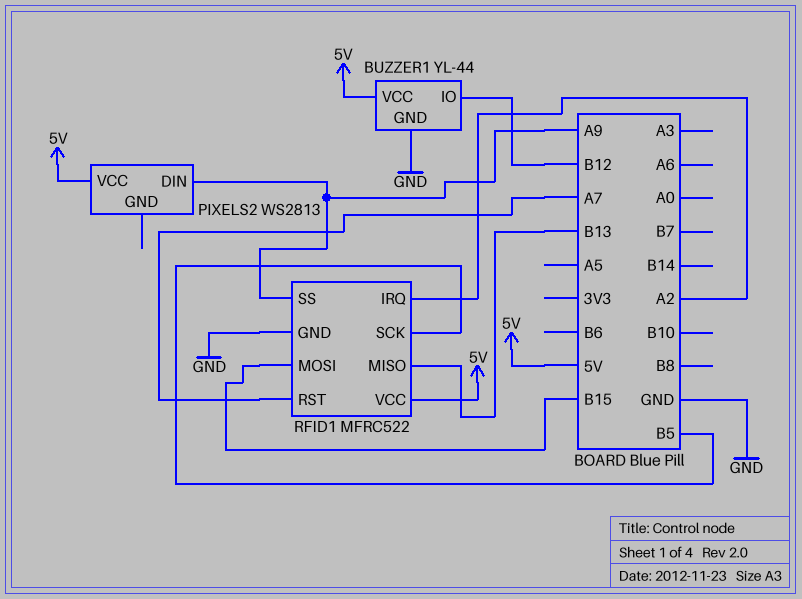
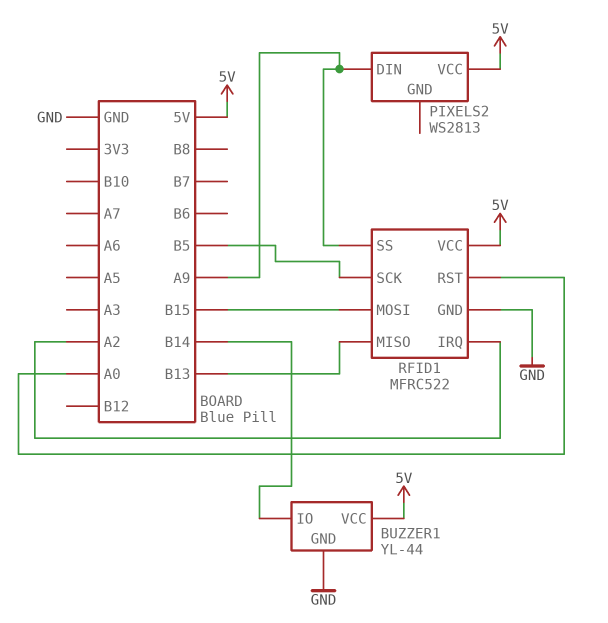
BUZZER1 pin IO: B12 -> B14
RFID1 pin RST: A7 -> A0

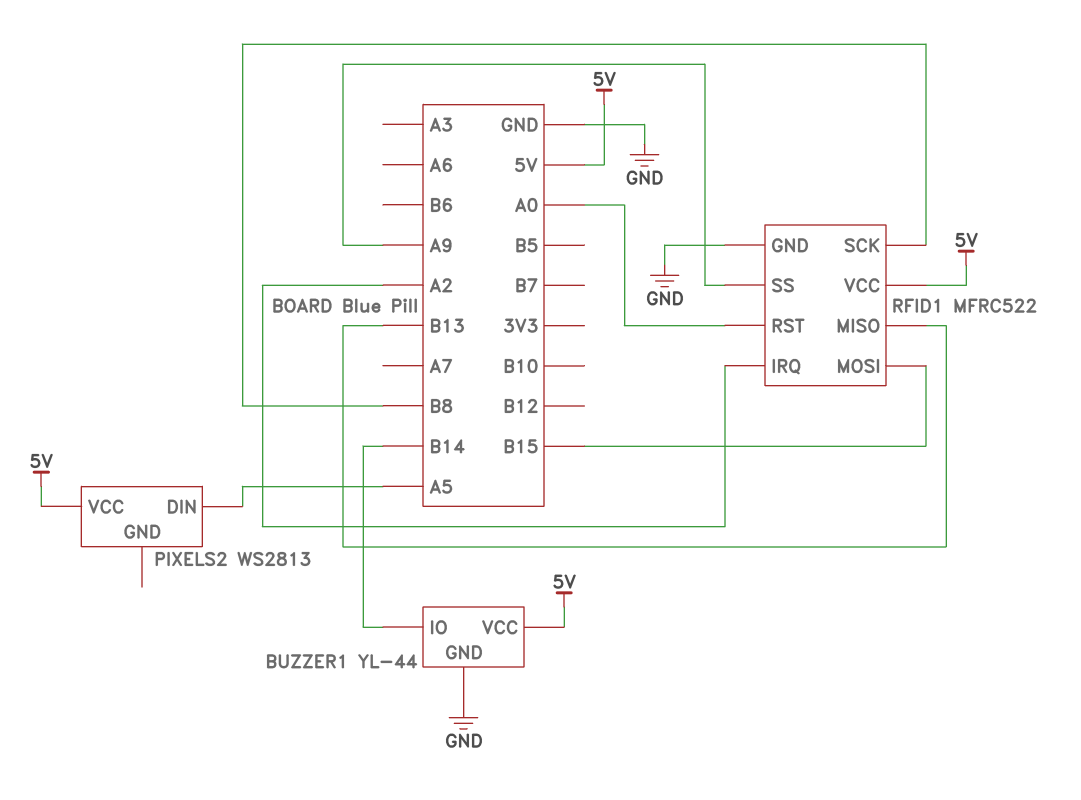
PIXELS2 pin DIN: A9 -> A5
RFID1 pin SCK: B5 -> B8

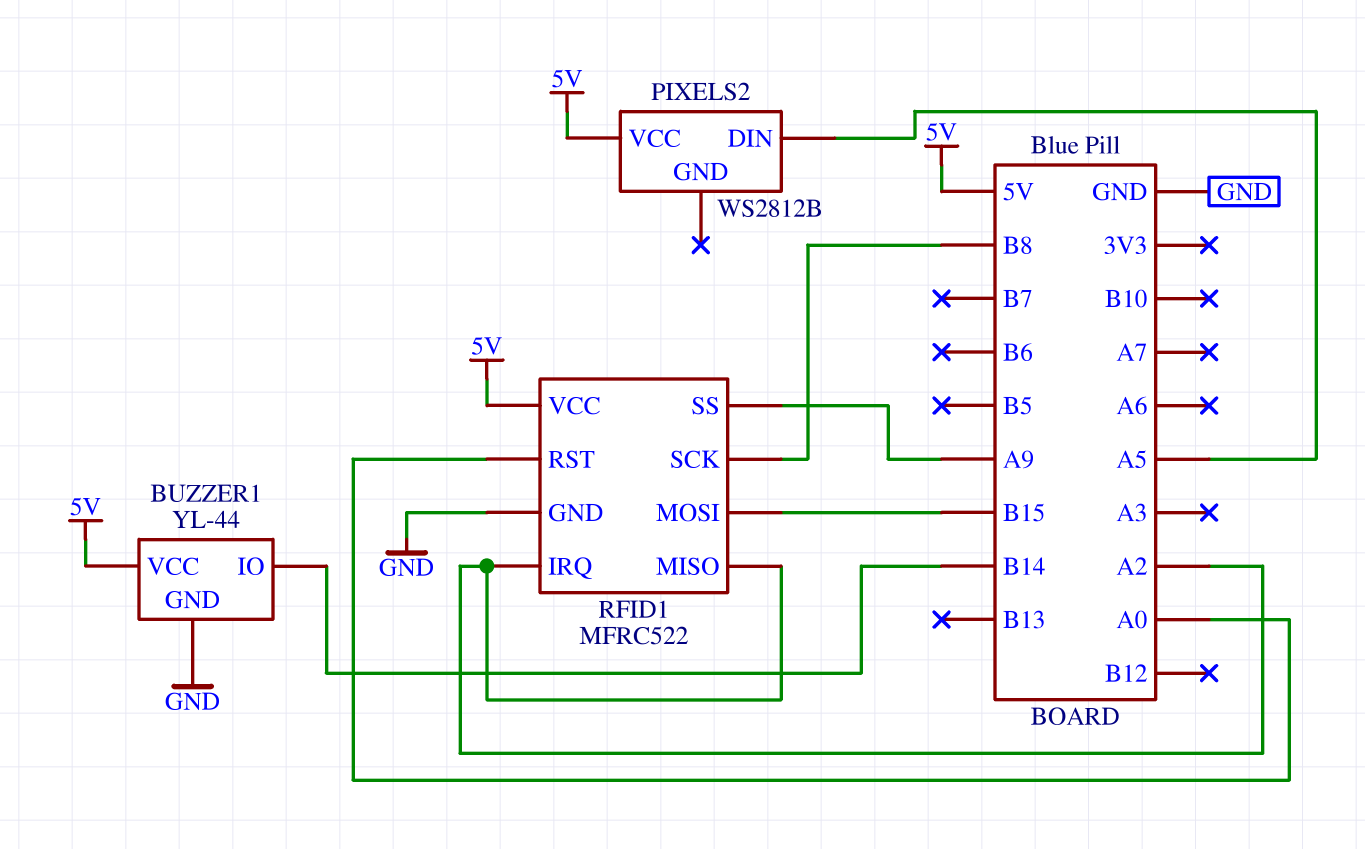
PIXELS2: WS2813 -> WS2812B
RFID1 pin MISO: B13 -> A2

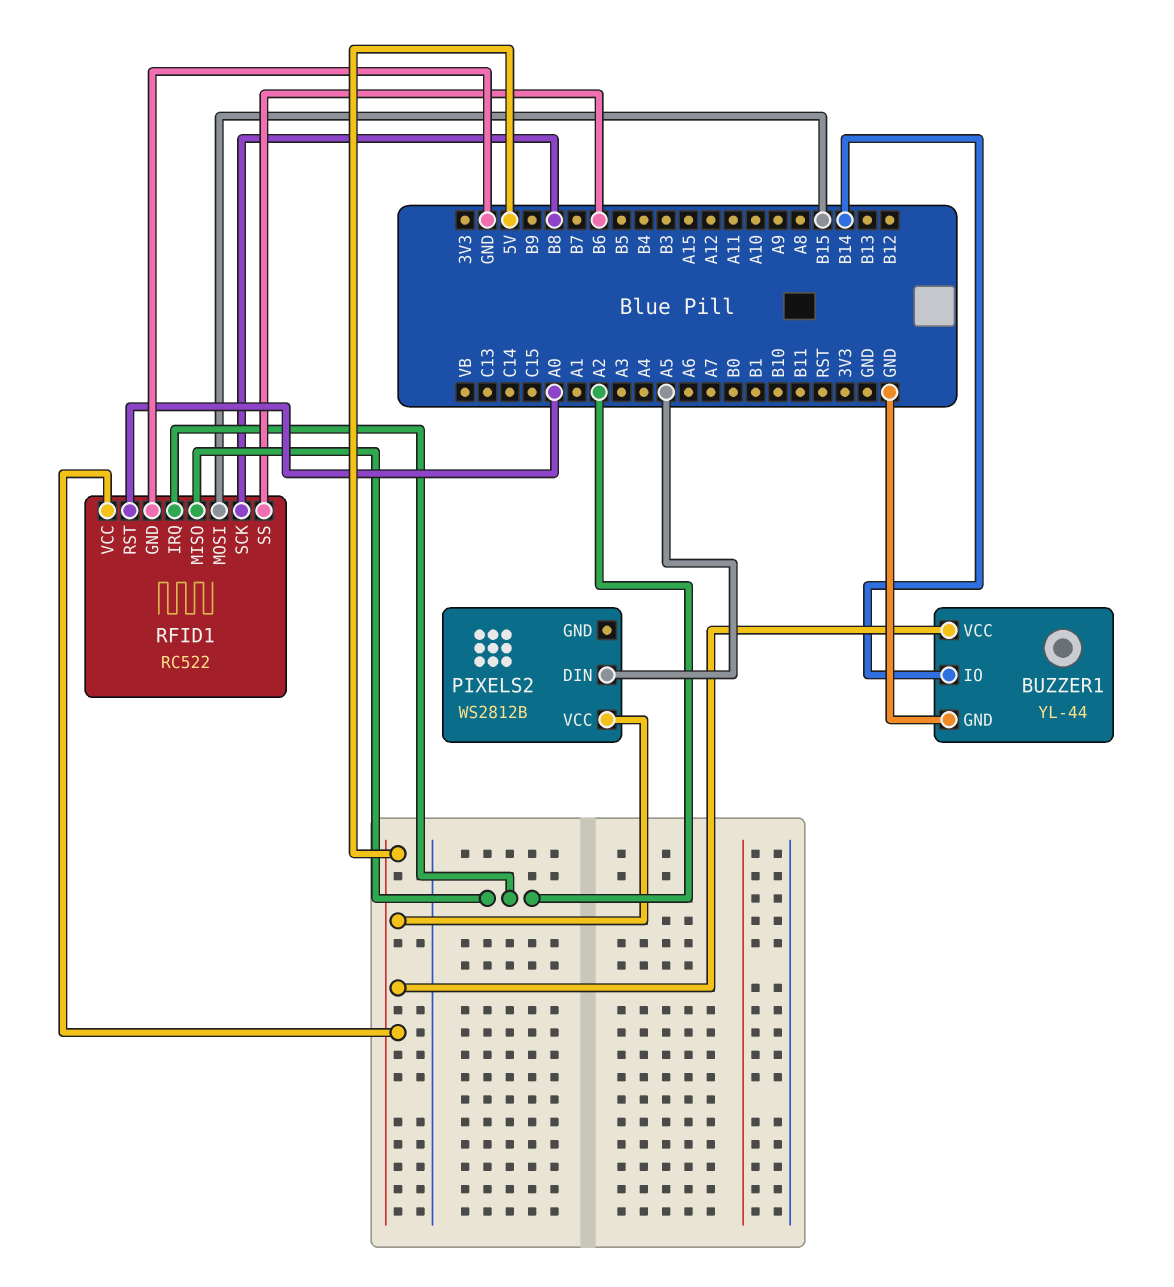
RFID1: MFRC522 -> RC522
RFID1 pin SS: A9 -> B6

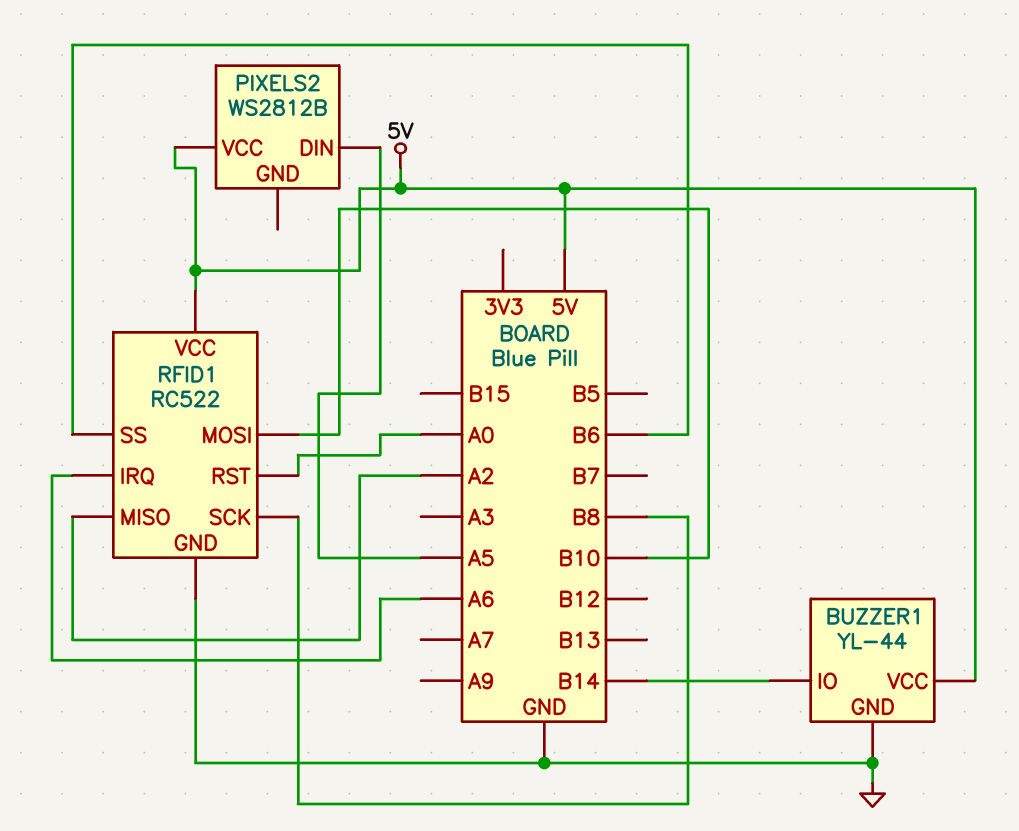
RFID1 pin IRQ: A2 -> A6
RFID1 pin MOSI: B15 -> B10

